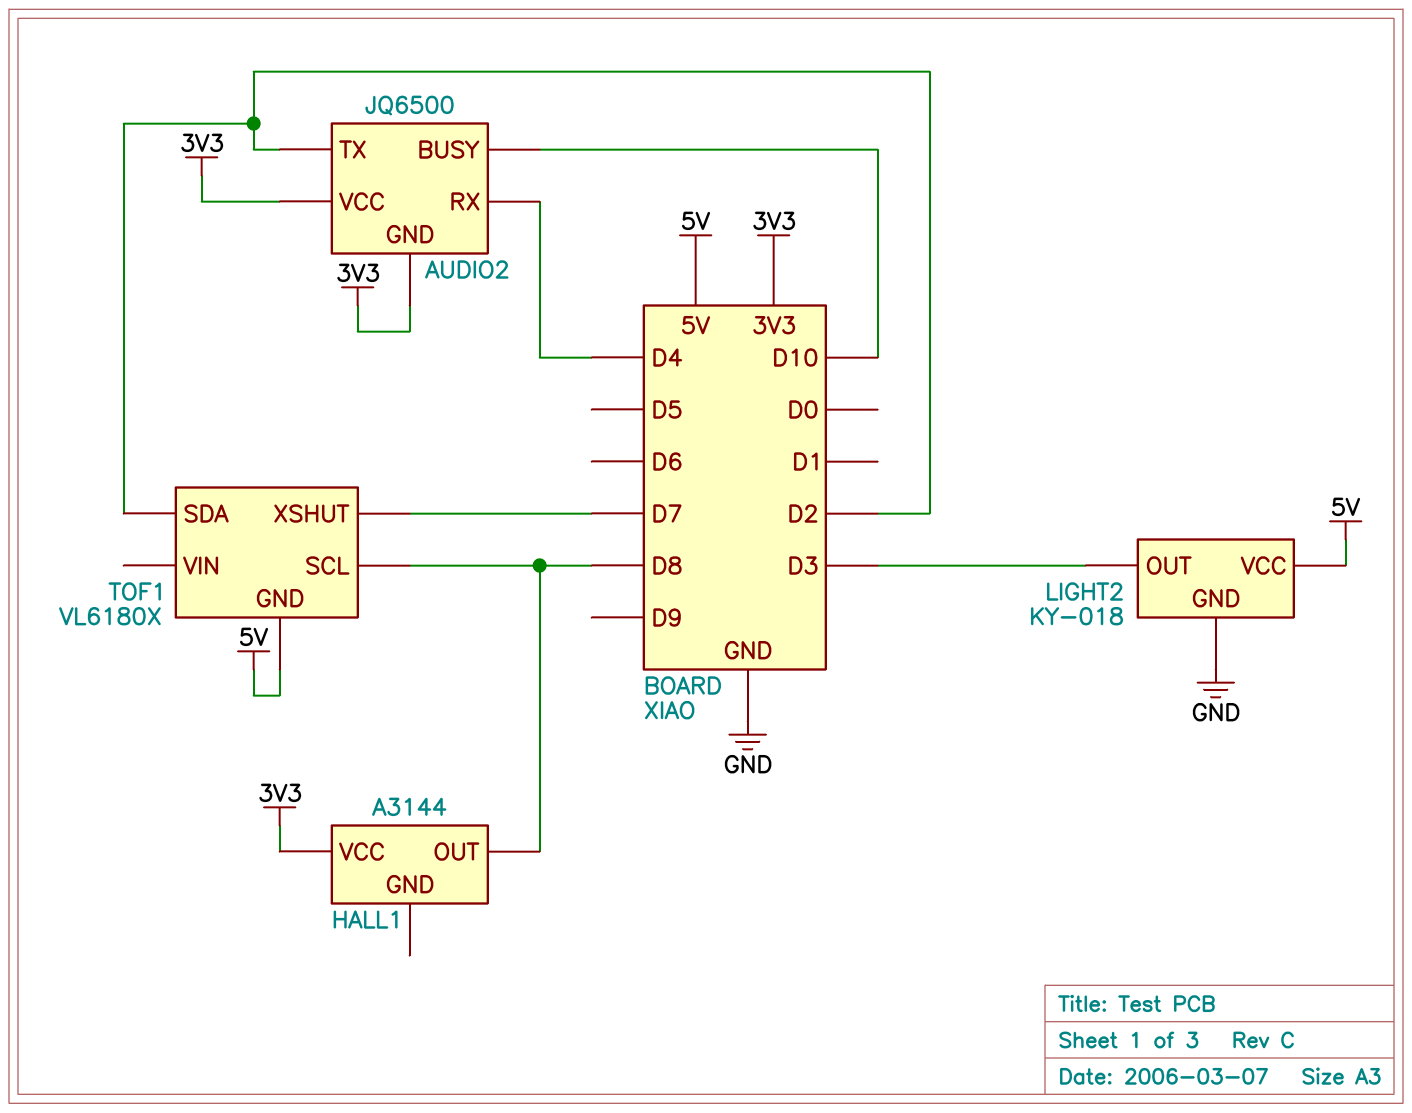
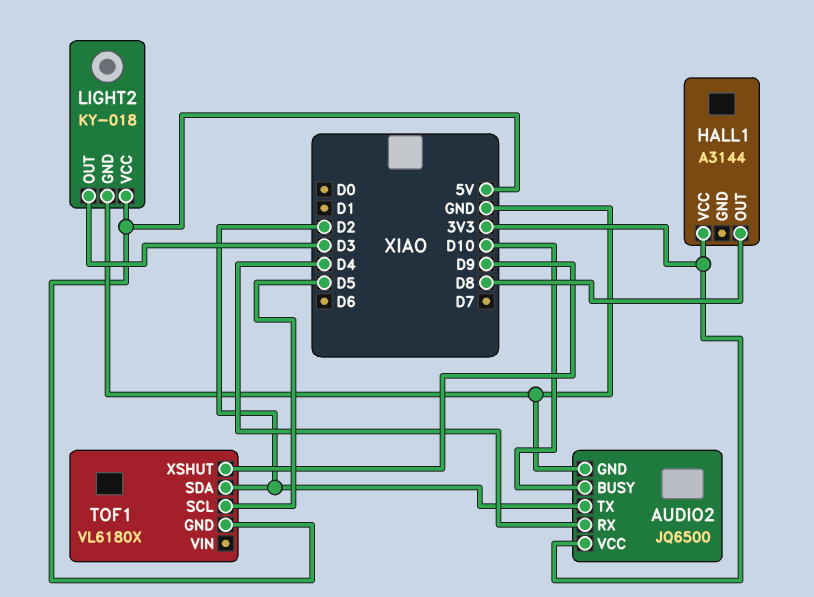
AUDIO2 pin GND: 3V3 -> GND
TOF1 pin SCL: D8 -> D5
TOF1 pin XSHUT: D7 -> D9

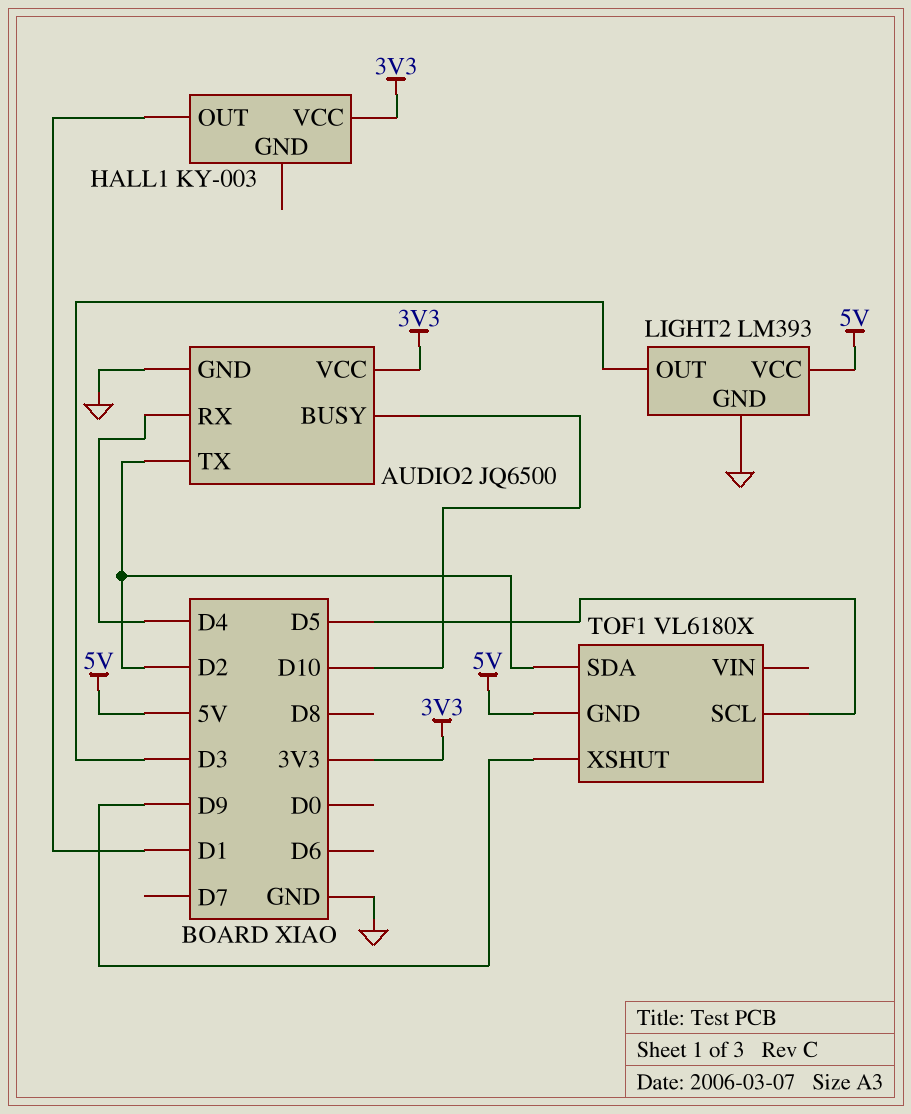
HALL1: A3144 -> KY-003
HALL1 pin OUT: D8 -> D1
LIGHT2: KY-018 -> LM393

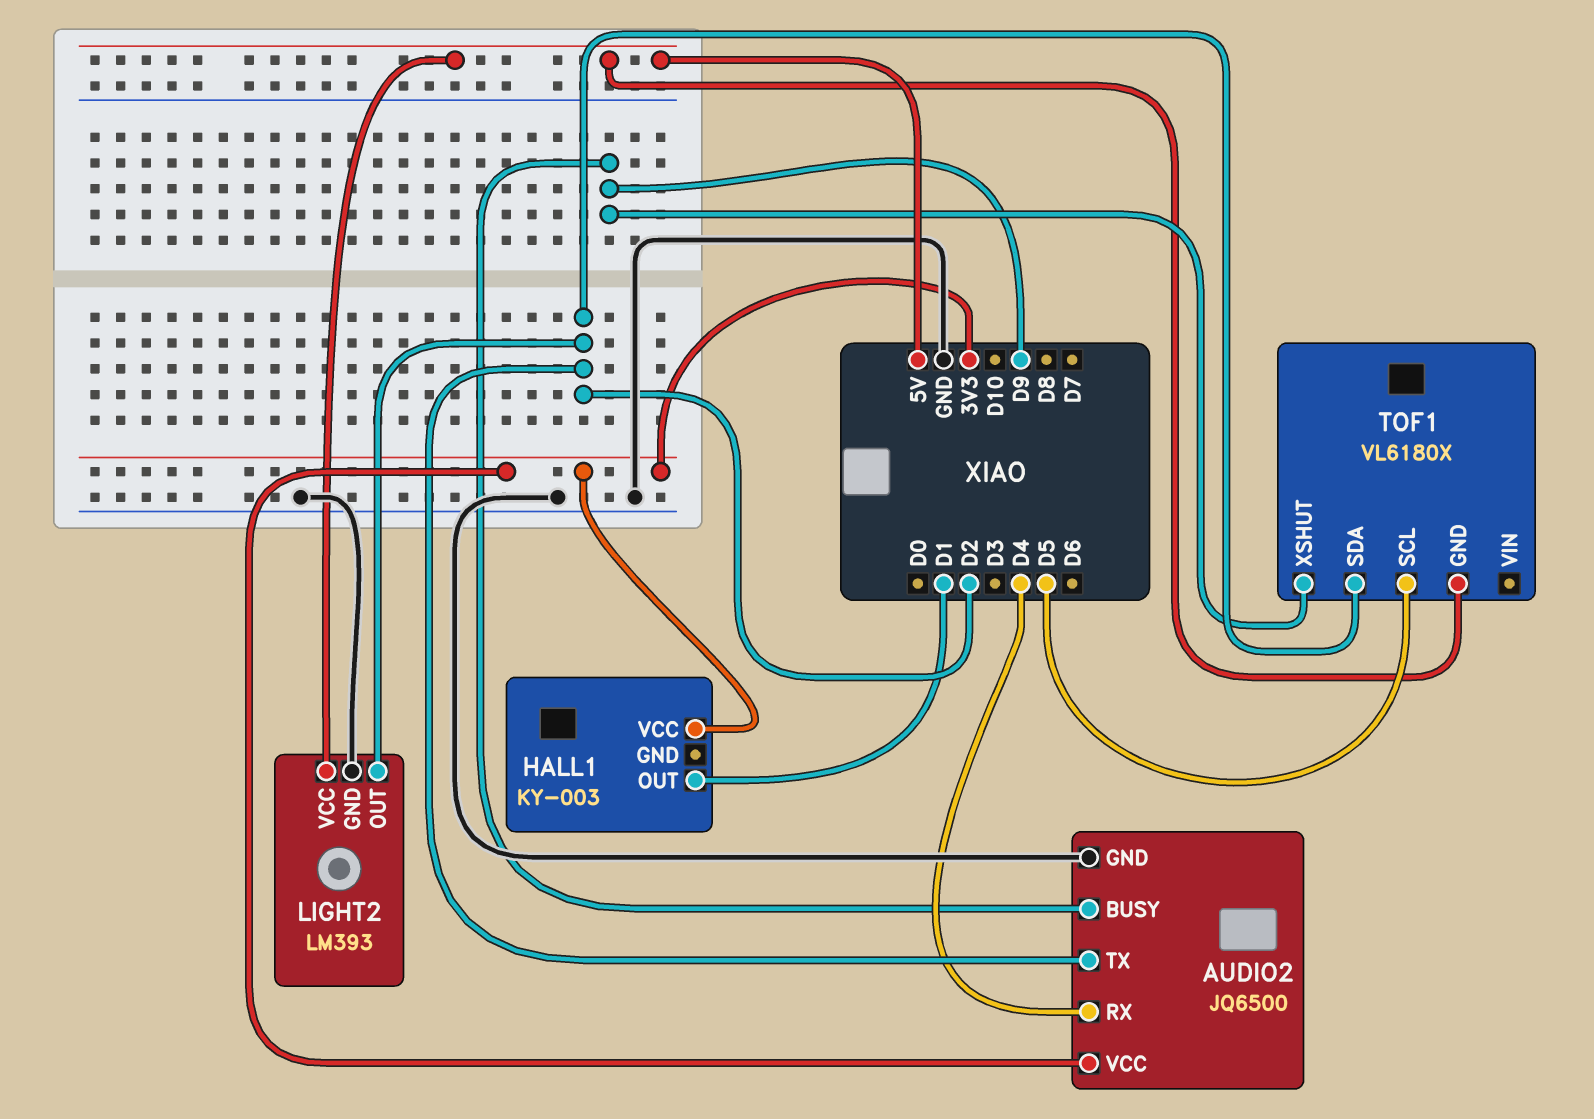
AUDIO2 pin BUSY: D10 -> D9
LIGHT2 pin OUT: D3 -> D2

